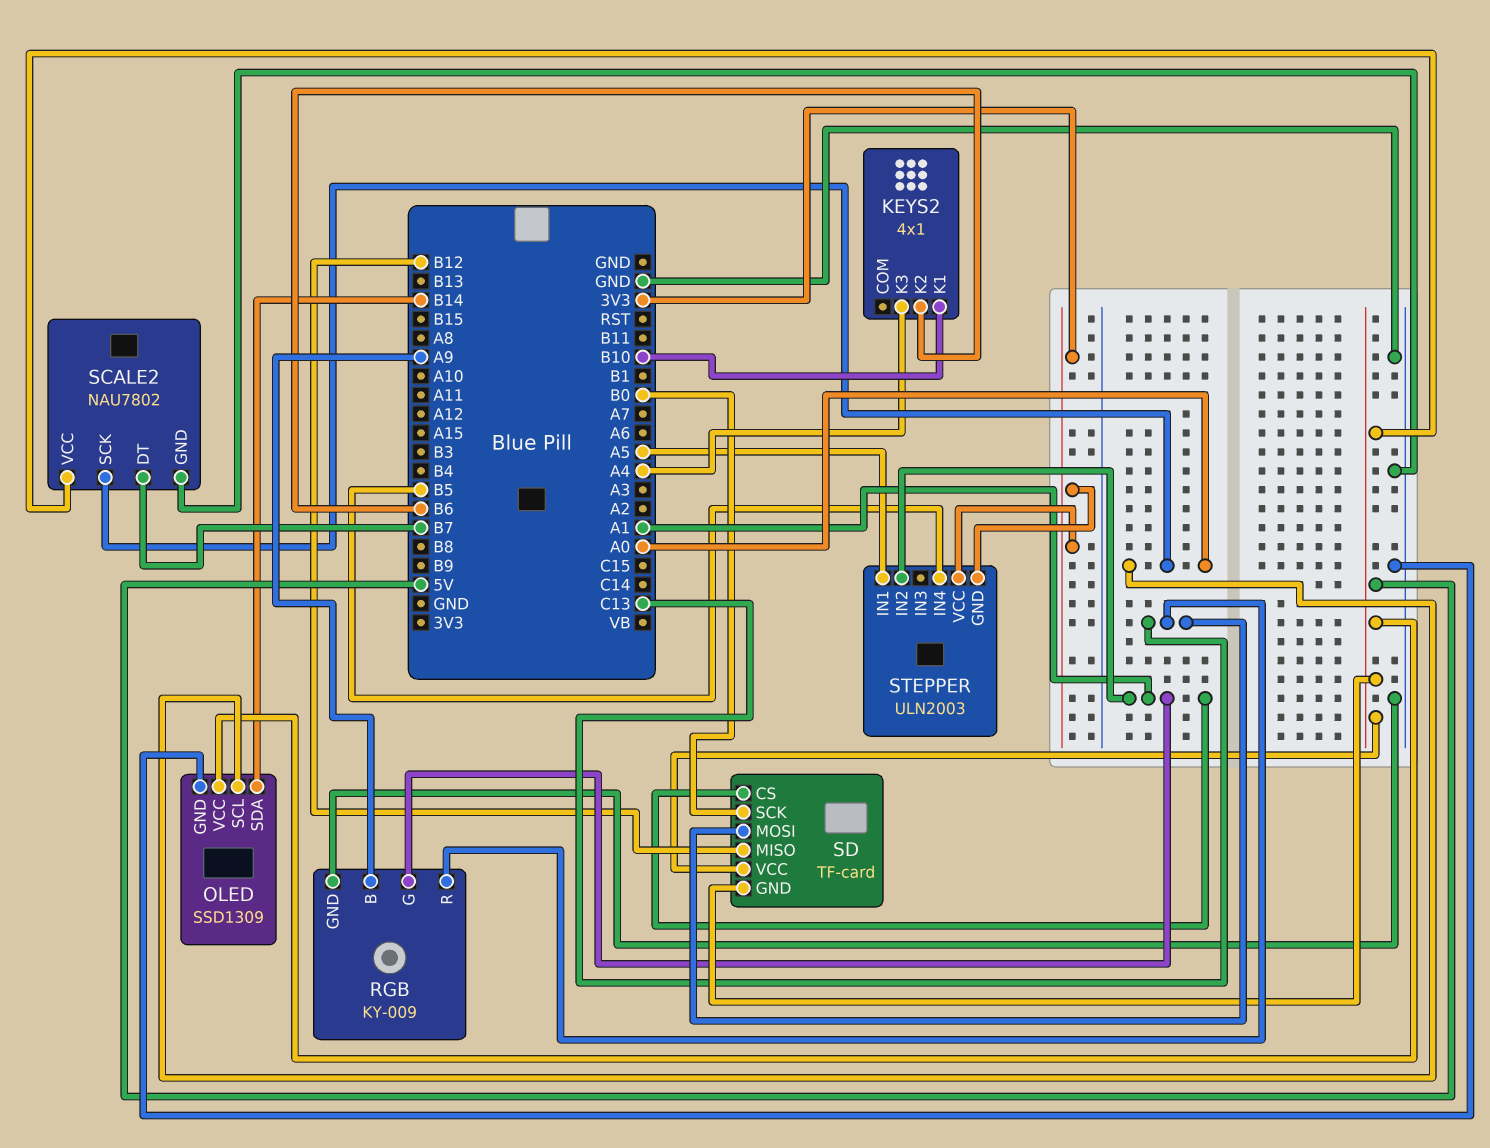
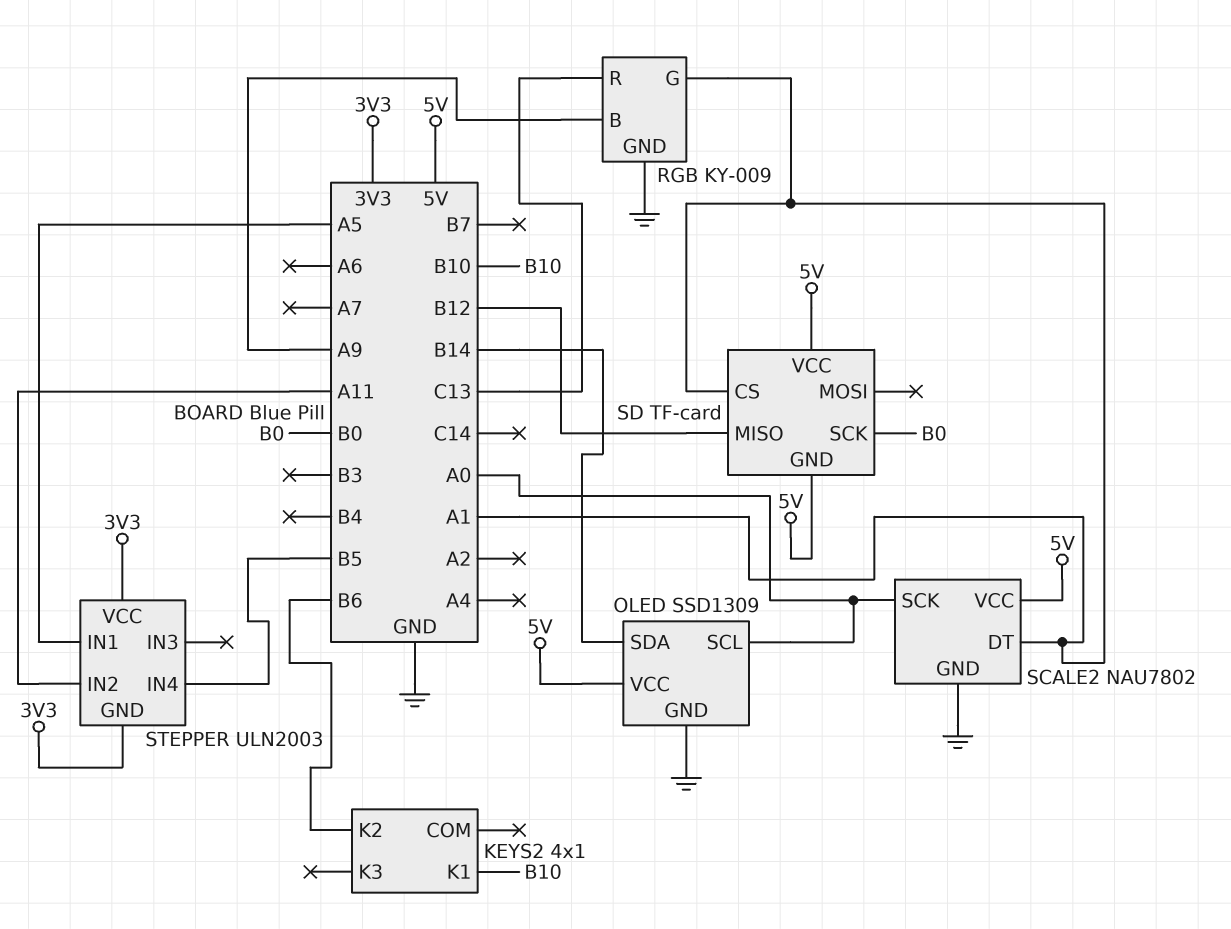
KEYS2 pin K3: A4 -> none
SCALE2 pin DT: B7 -> A1
SD pin MOSI: C13 -> none
STEPPER pin IN2: A1 -> A11

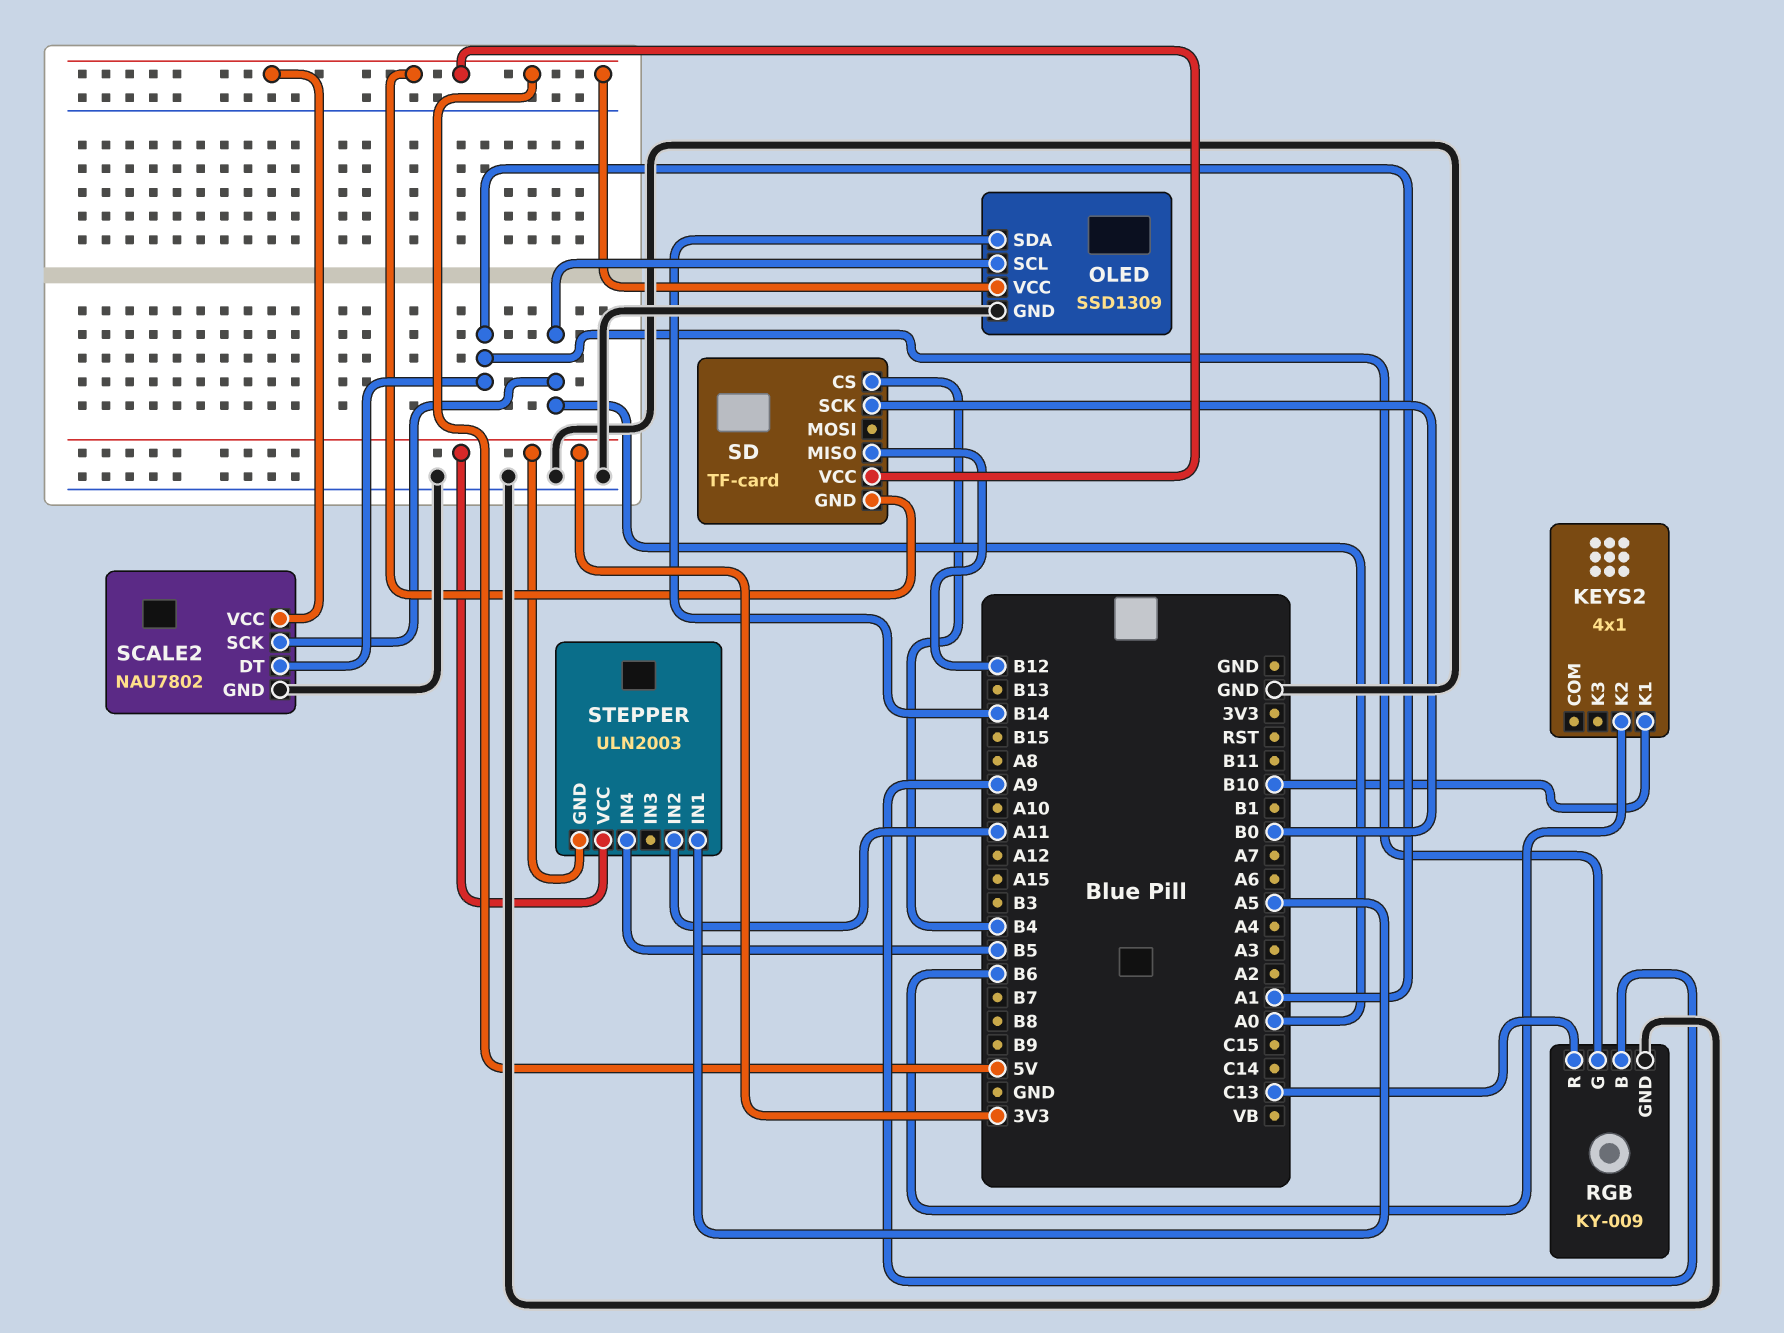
SD pin CS: A1 -> B4

